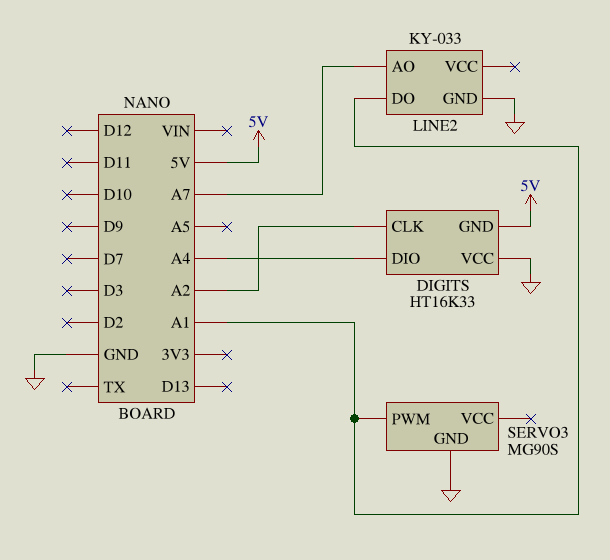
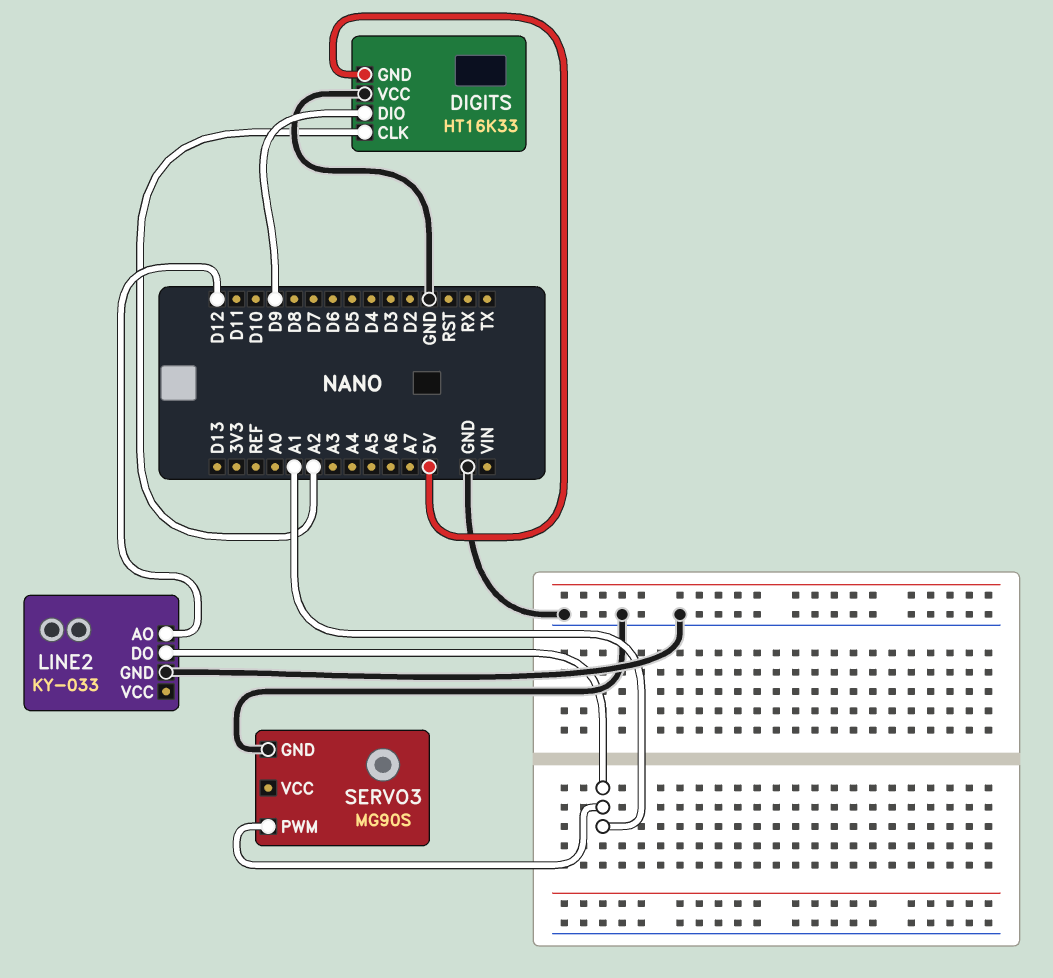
DIGITS pin DIO: A4 -> D9
LINE2 pin AO: A7 -> D12

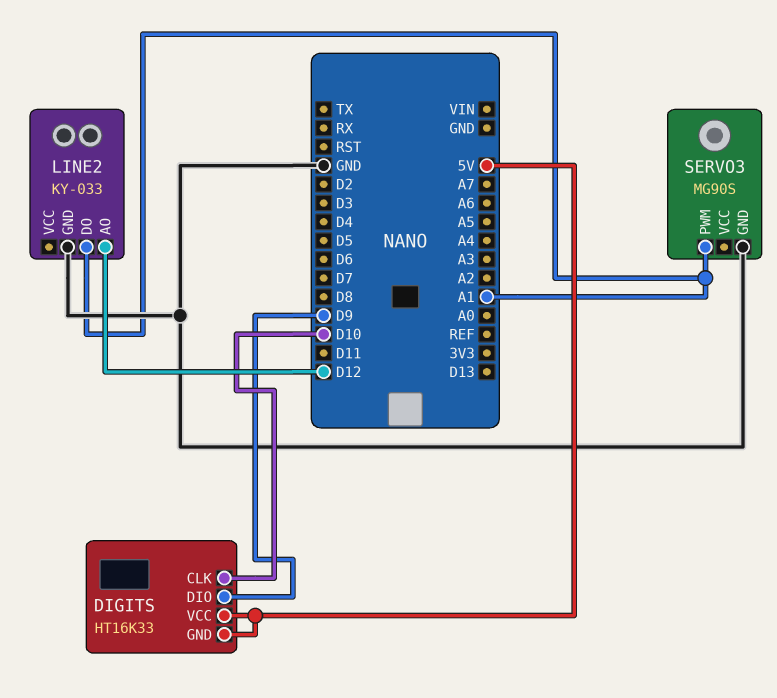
DIGITS pin CLK: A2 -> D10
DIGITS pin VCC: GND -> 5V

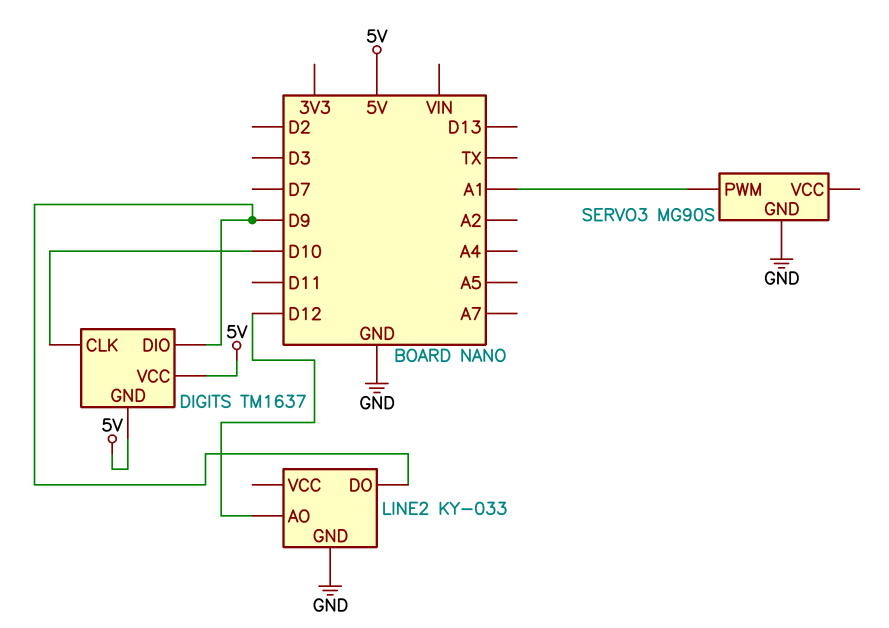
DIGITS: HT16K33 -> TM1637
LINE2 pin DO: A1 -> D9

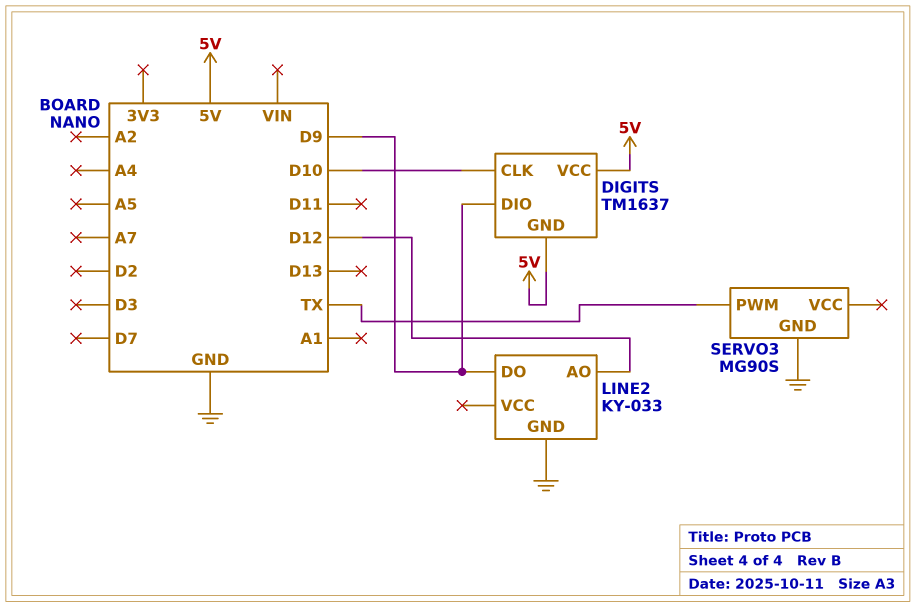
SERVO3 pin PWM: A1 -> TX

